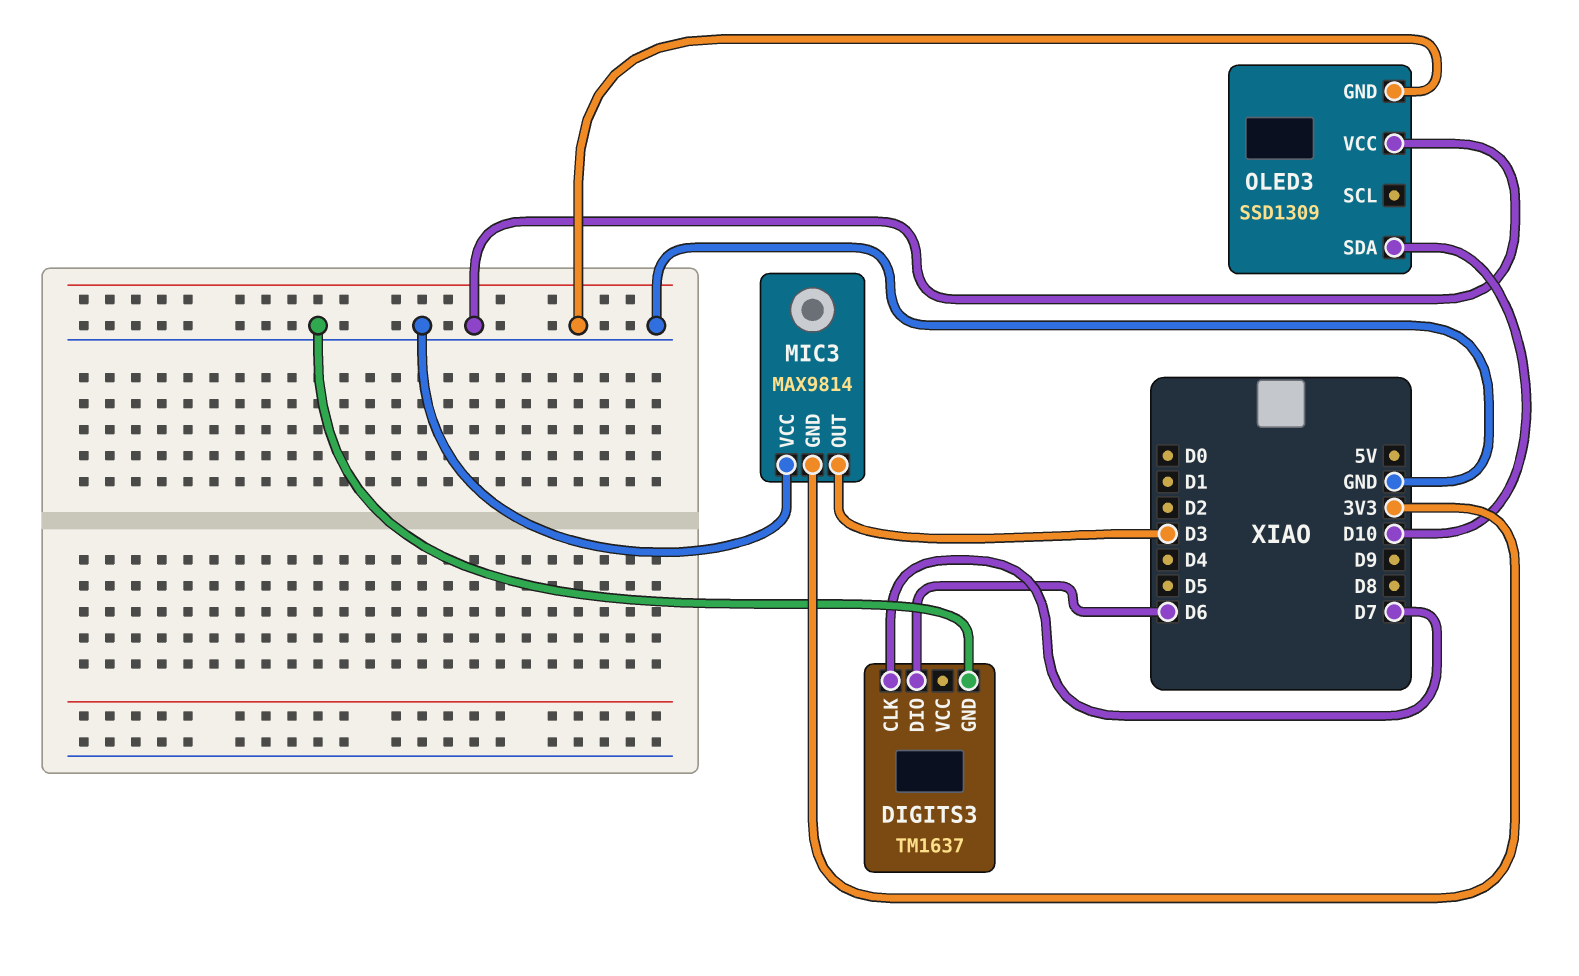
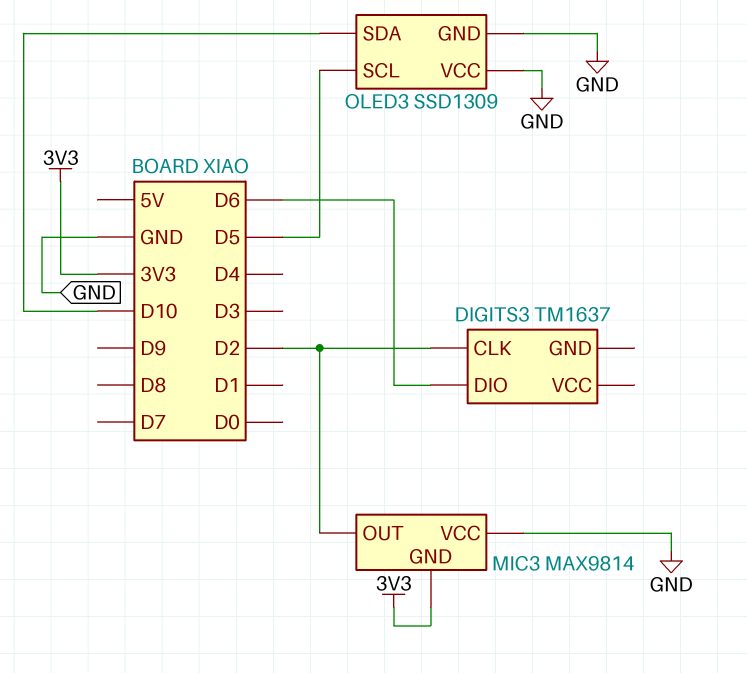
DIGITS3 pin CLK: D7 -> D2
DIGITS3 pin GND: GND -> none
MIC3 pin OUT: D3 -> D2
OLED3 pin SCL: none -> D5

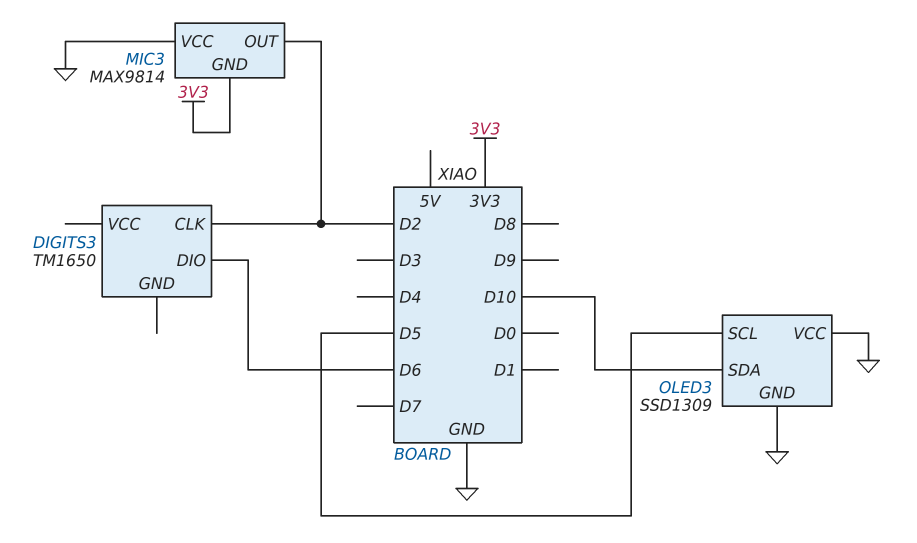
DIGITS3: TM1637 -> TM1650

